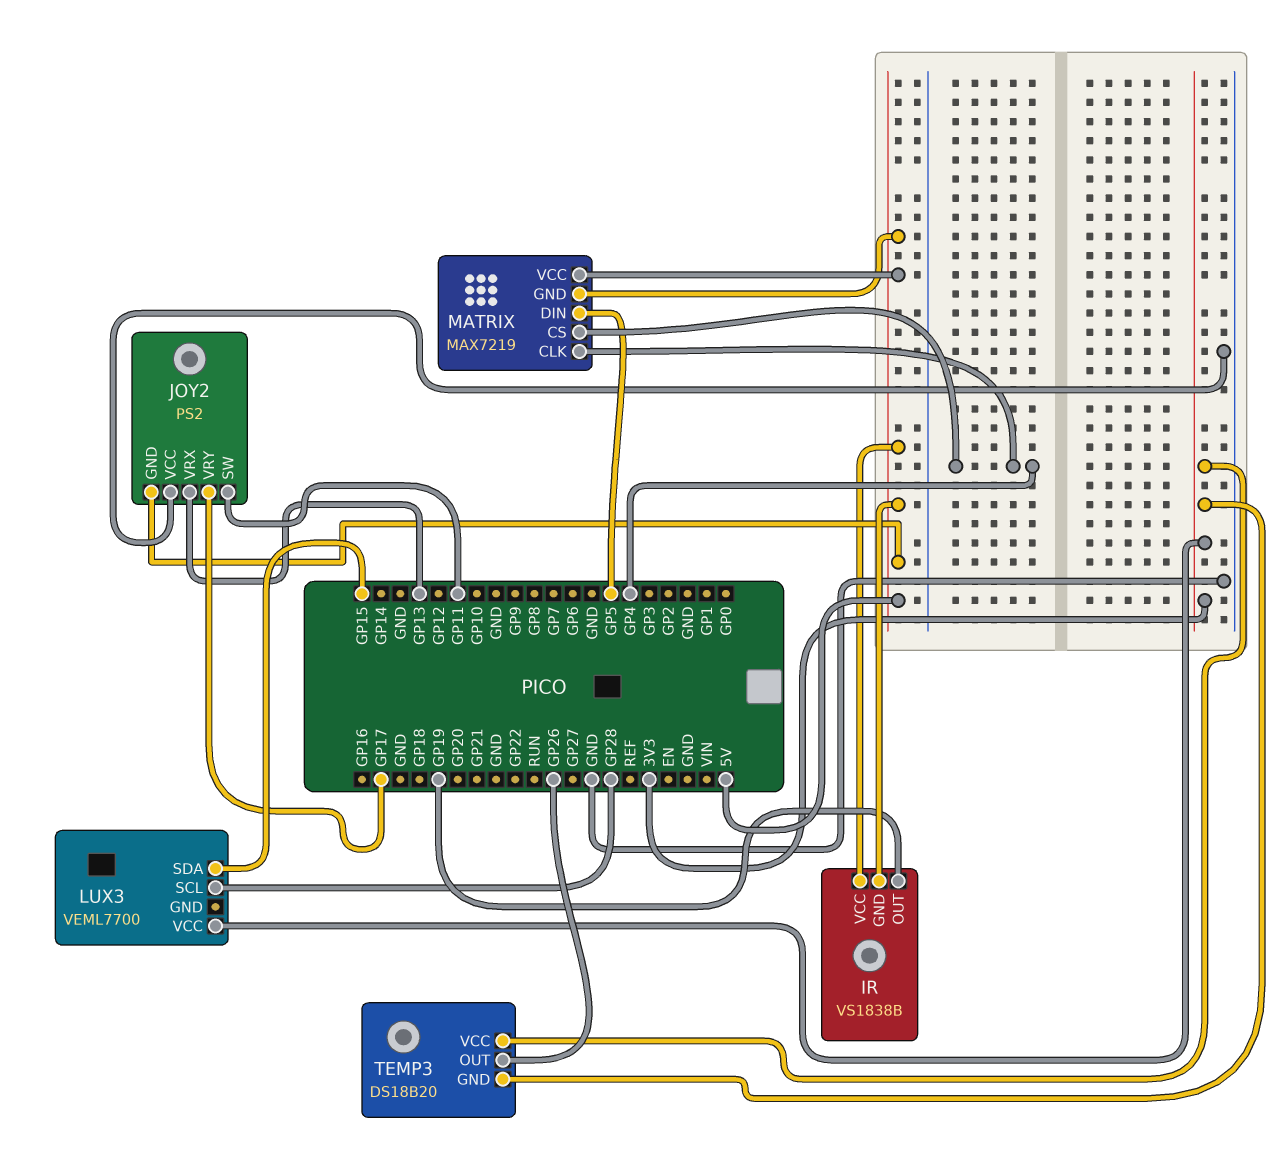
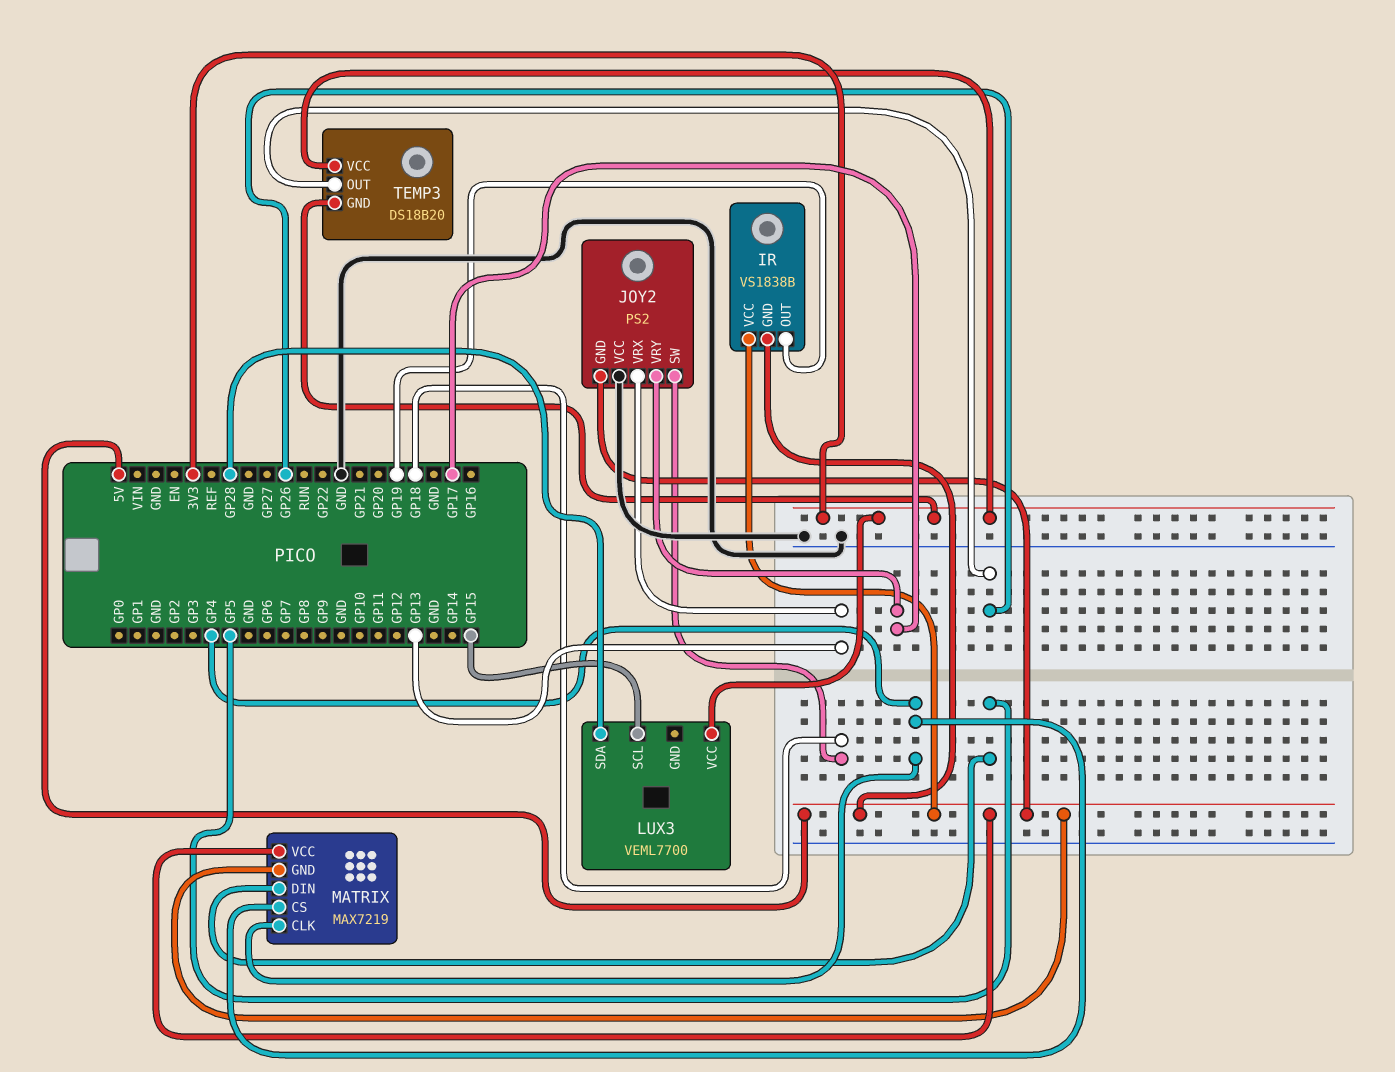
JOY2 pin SW: GP11 -> GP18
LUX3 pin SCL: GP28 -> GP15
LUX3 pin SDA: GP15 -> GP28

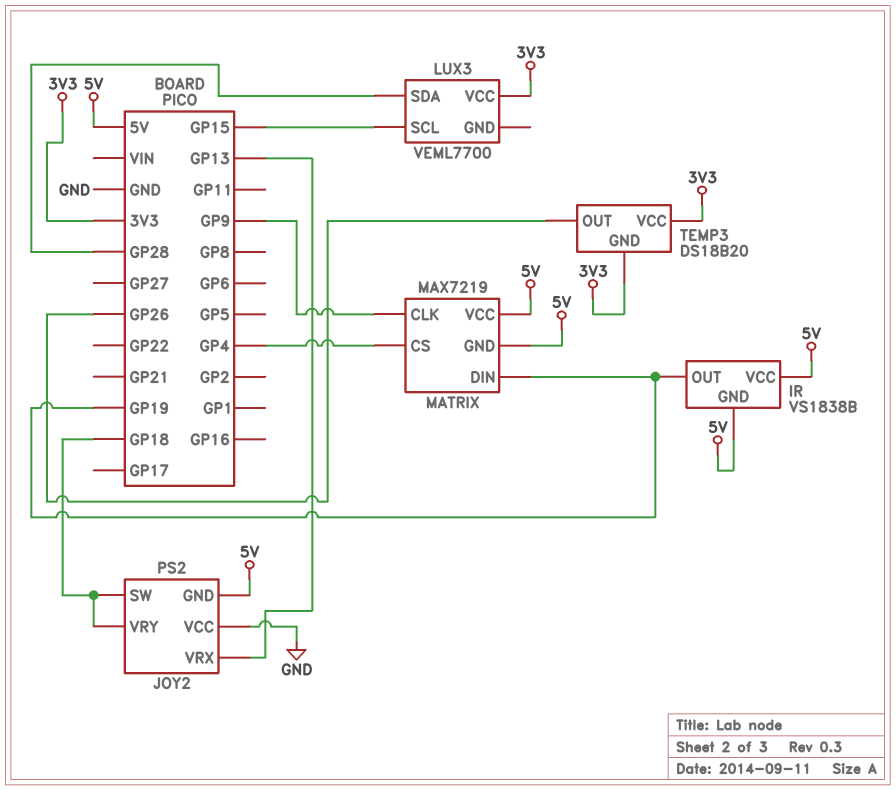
JOY2 pin VRY: GP17 -> GP18
MATRIX pin CLK: GP4 -> GP9
MATRIX pin DIN: GP5 -> GP19

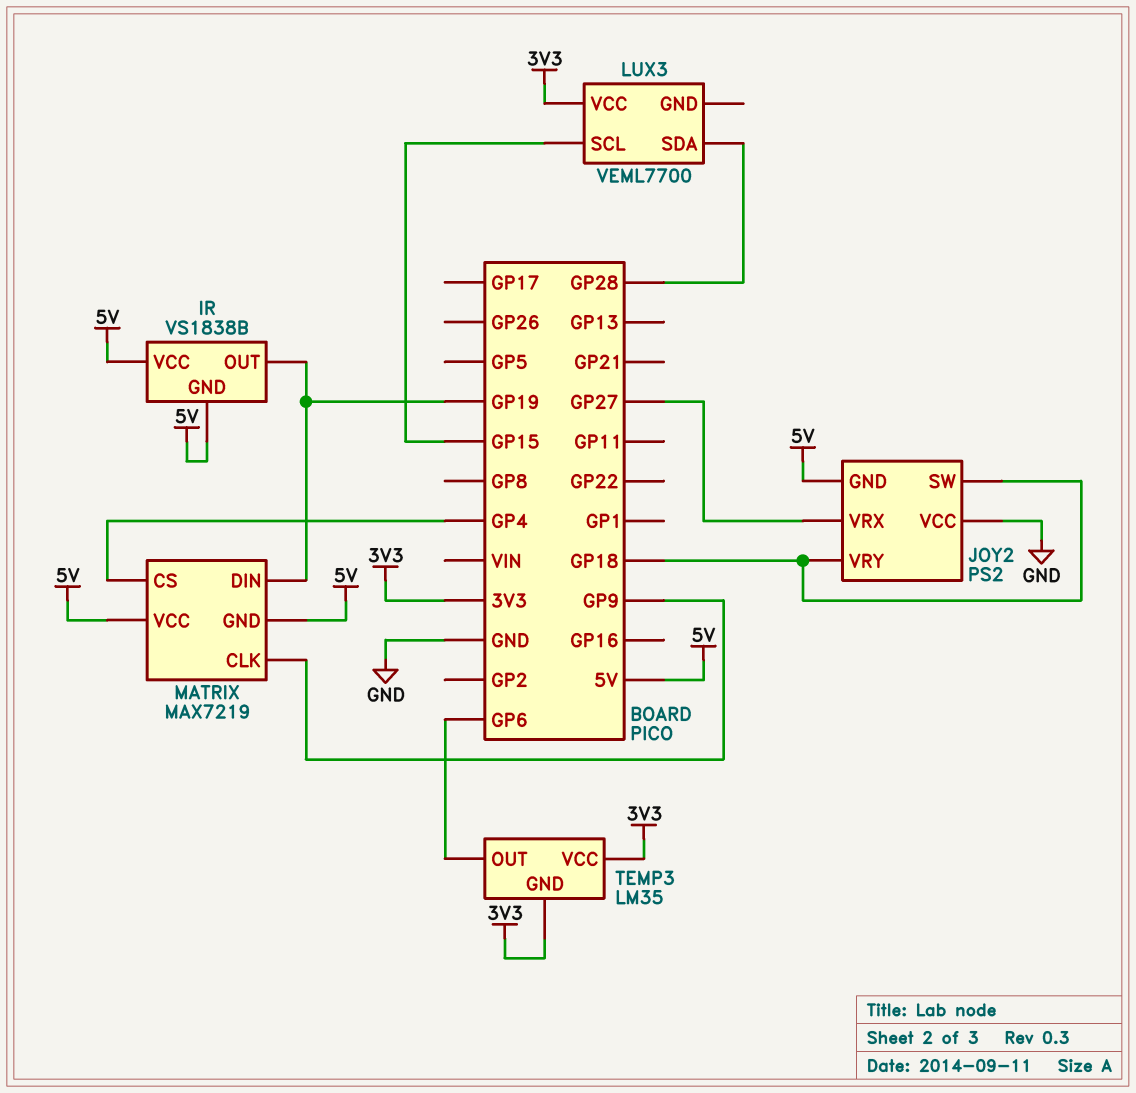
JOY2 pin VRX: GP13 -> GP27
TEMP3: DS18B20 -> LM35
TEMP3 pin OUT: GP26 -> GP6

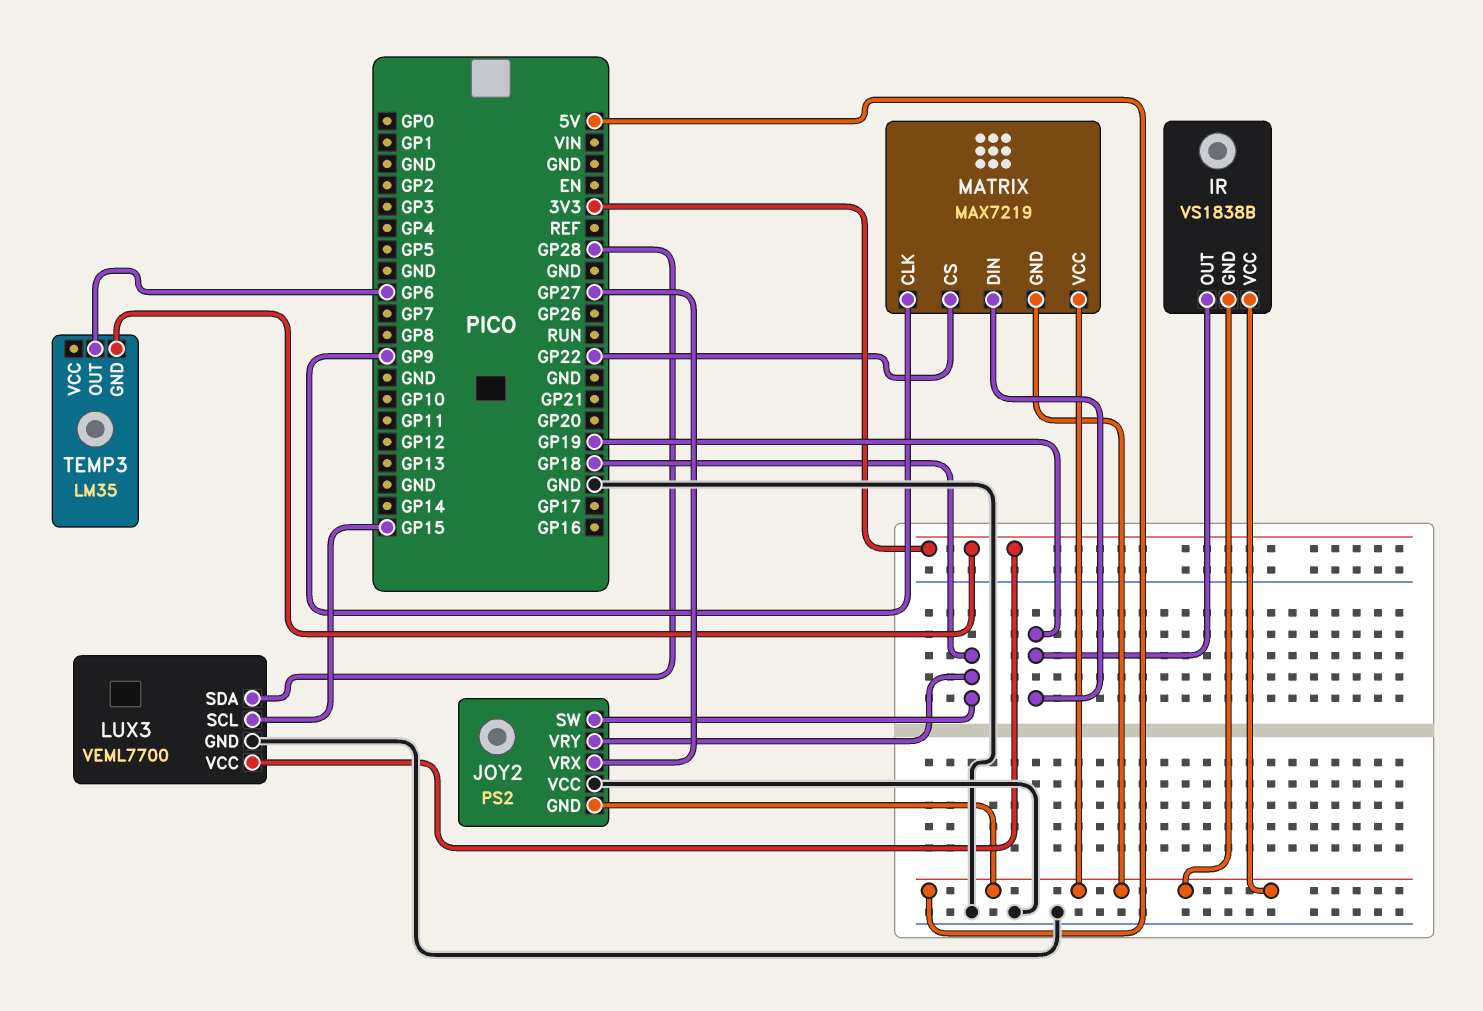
LUX3 pin GND: none -> GND
MATRIX pin CS: GP4 -> GP22
TEMP3 pin VCC: 3V3 -> none

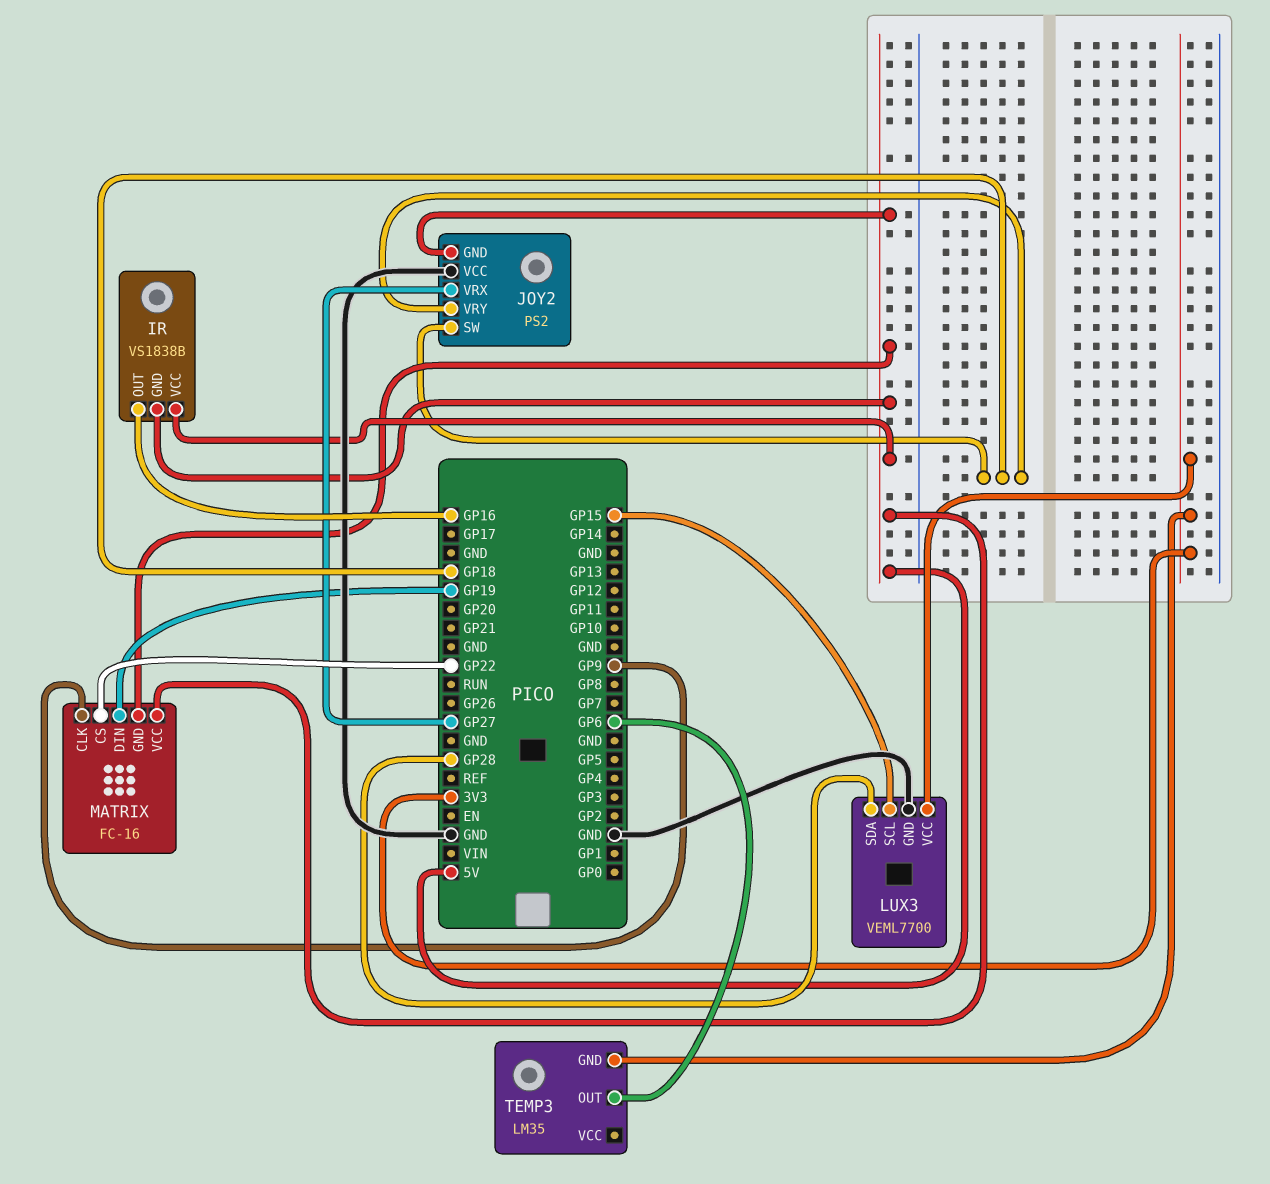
IR pin OUT: GP19 -> GP16
MATRIX: MAX7219 -> FC-16

